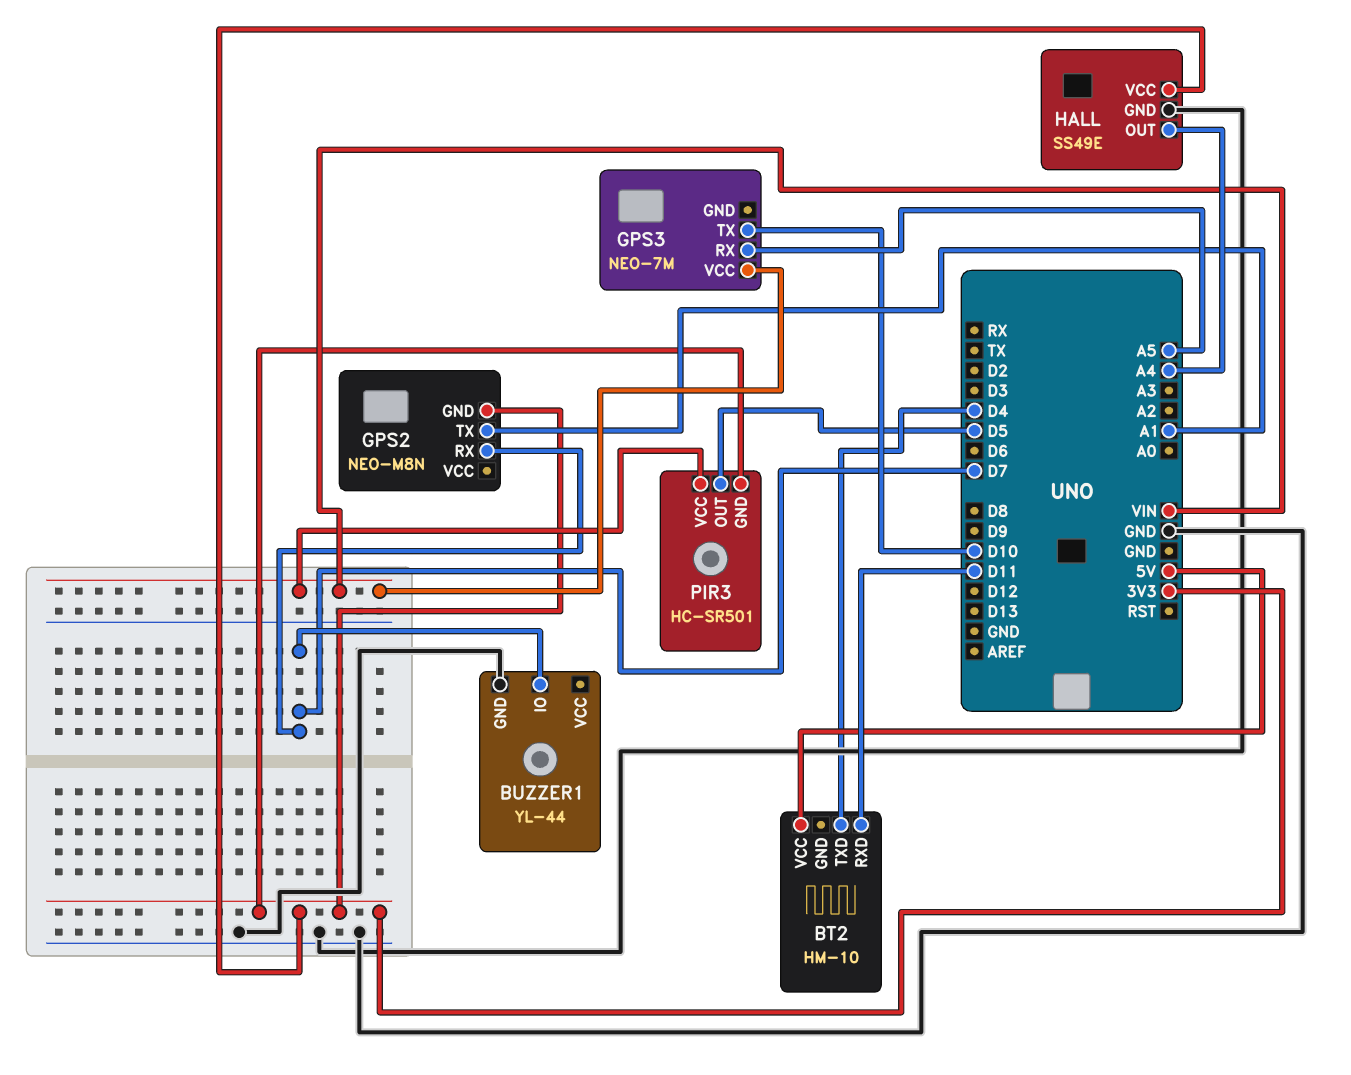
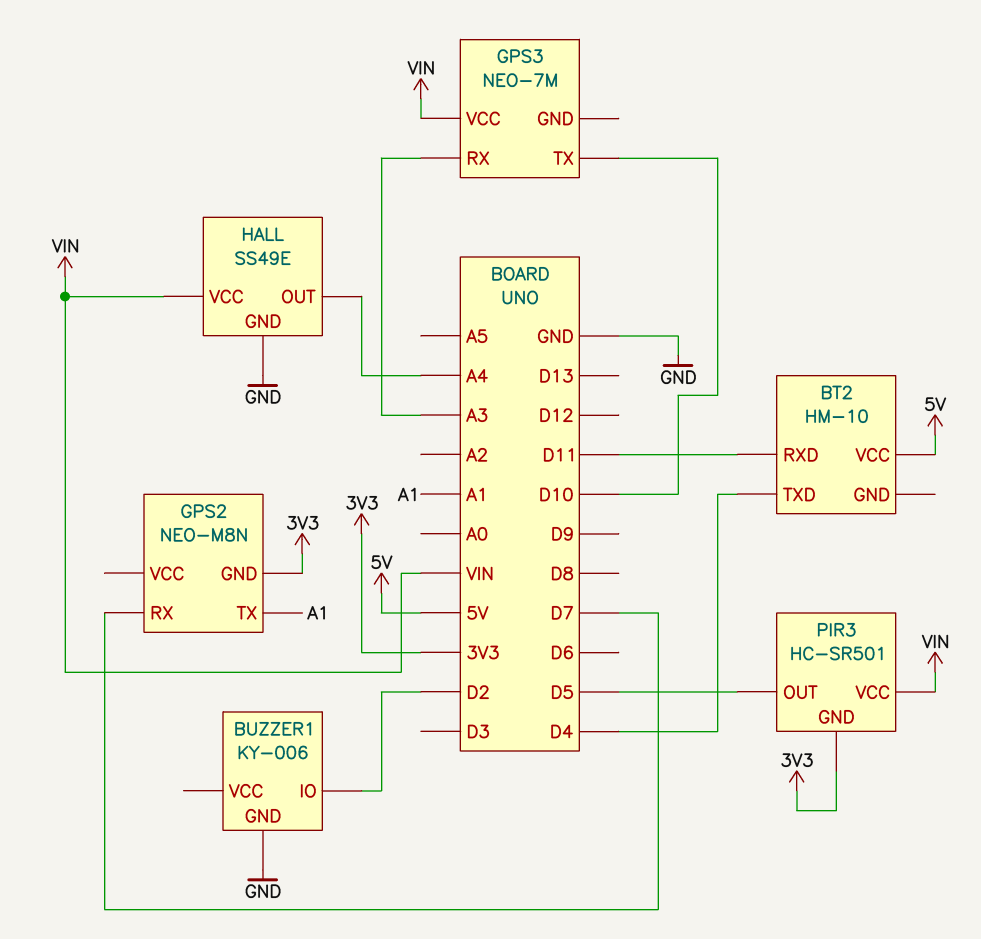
BUZZER1: YL-44 -> KY-006
BUZZER1 pin IO: D7 -> D2
GPS3 pin RX: A5 -> A3
HALL pin VCC: 3V3 -> VIN

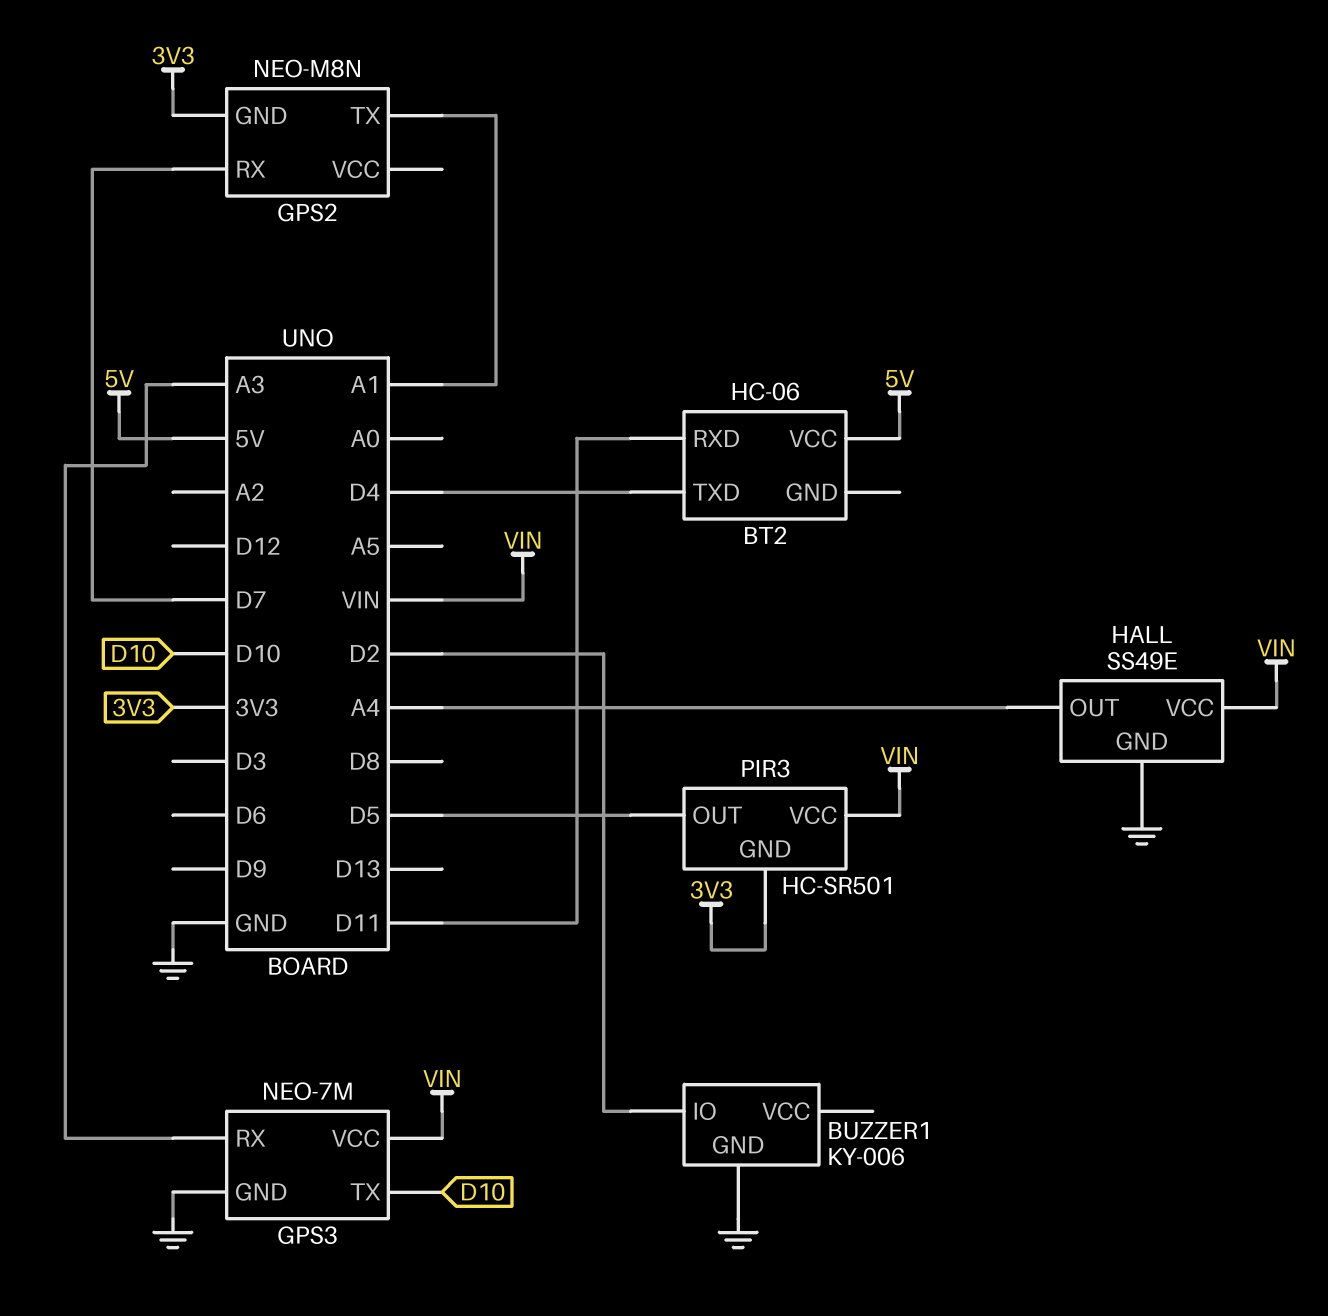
BT2: HM-10 -> HC-06
GPS3 pin GND: none -> GND

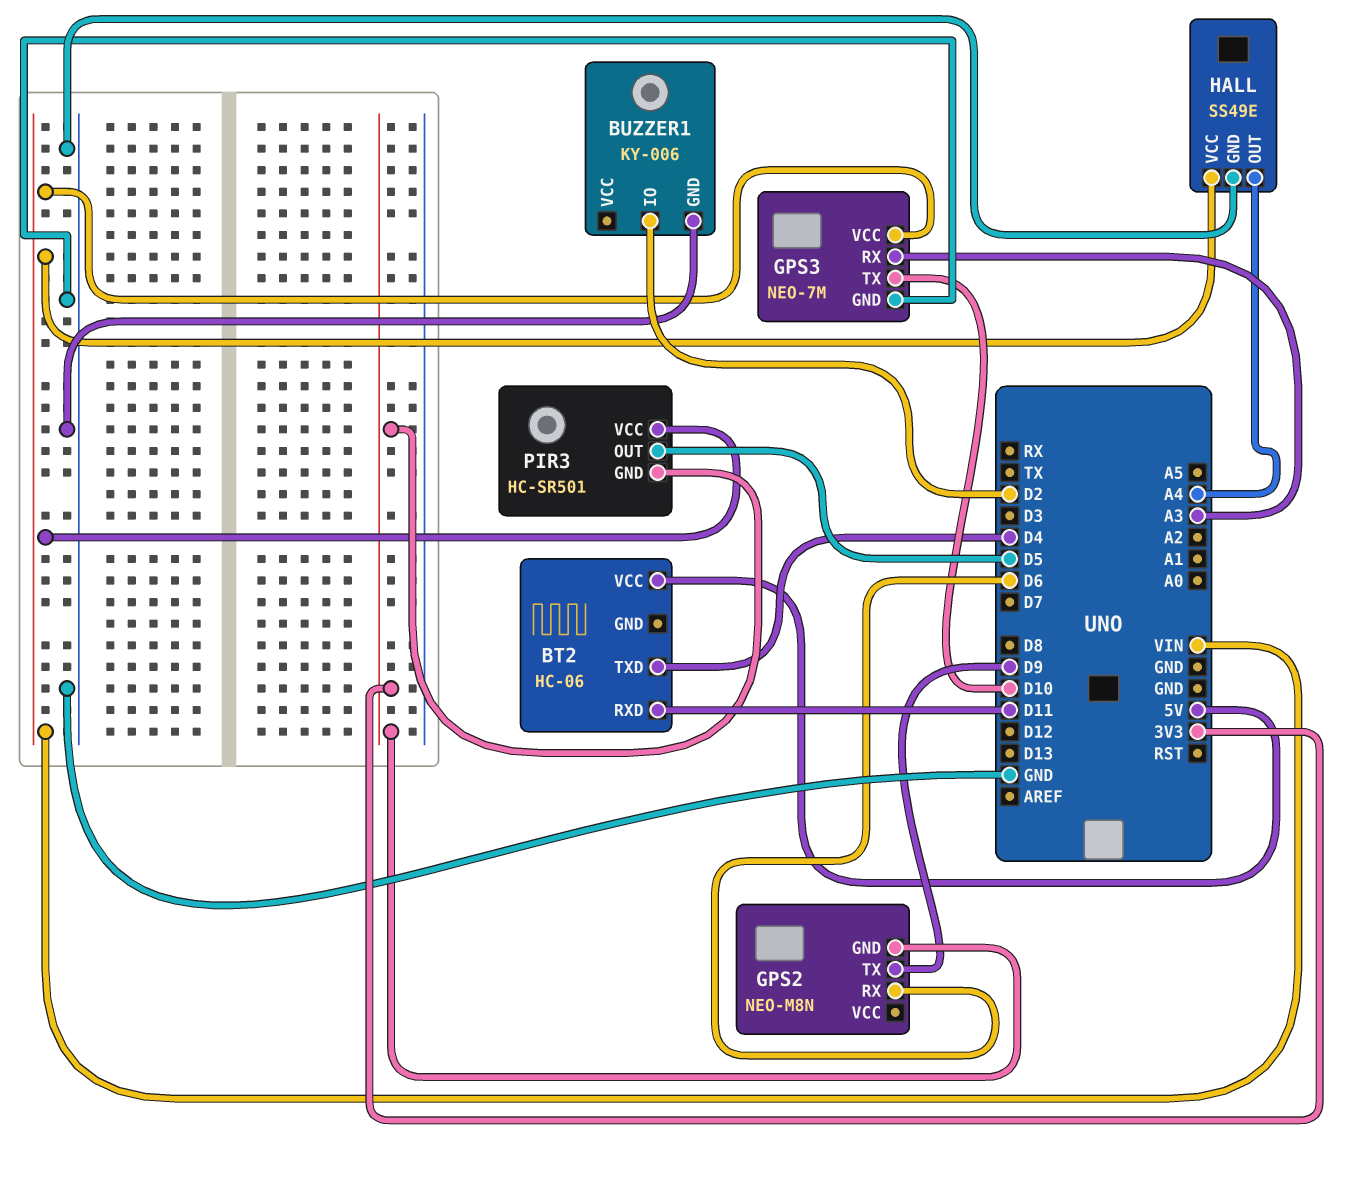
GPS2 pin RX: D7 -> D6
GPS2 pin TX: A1 -> D9

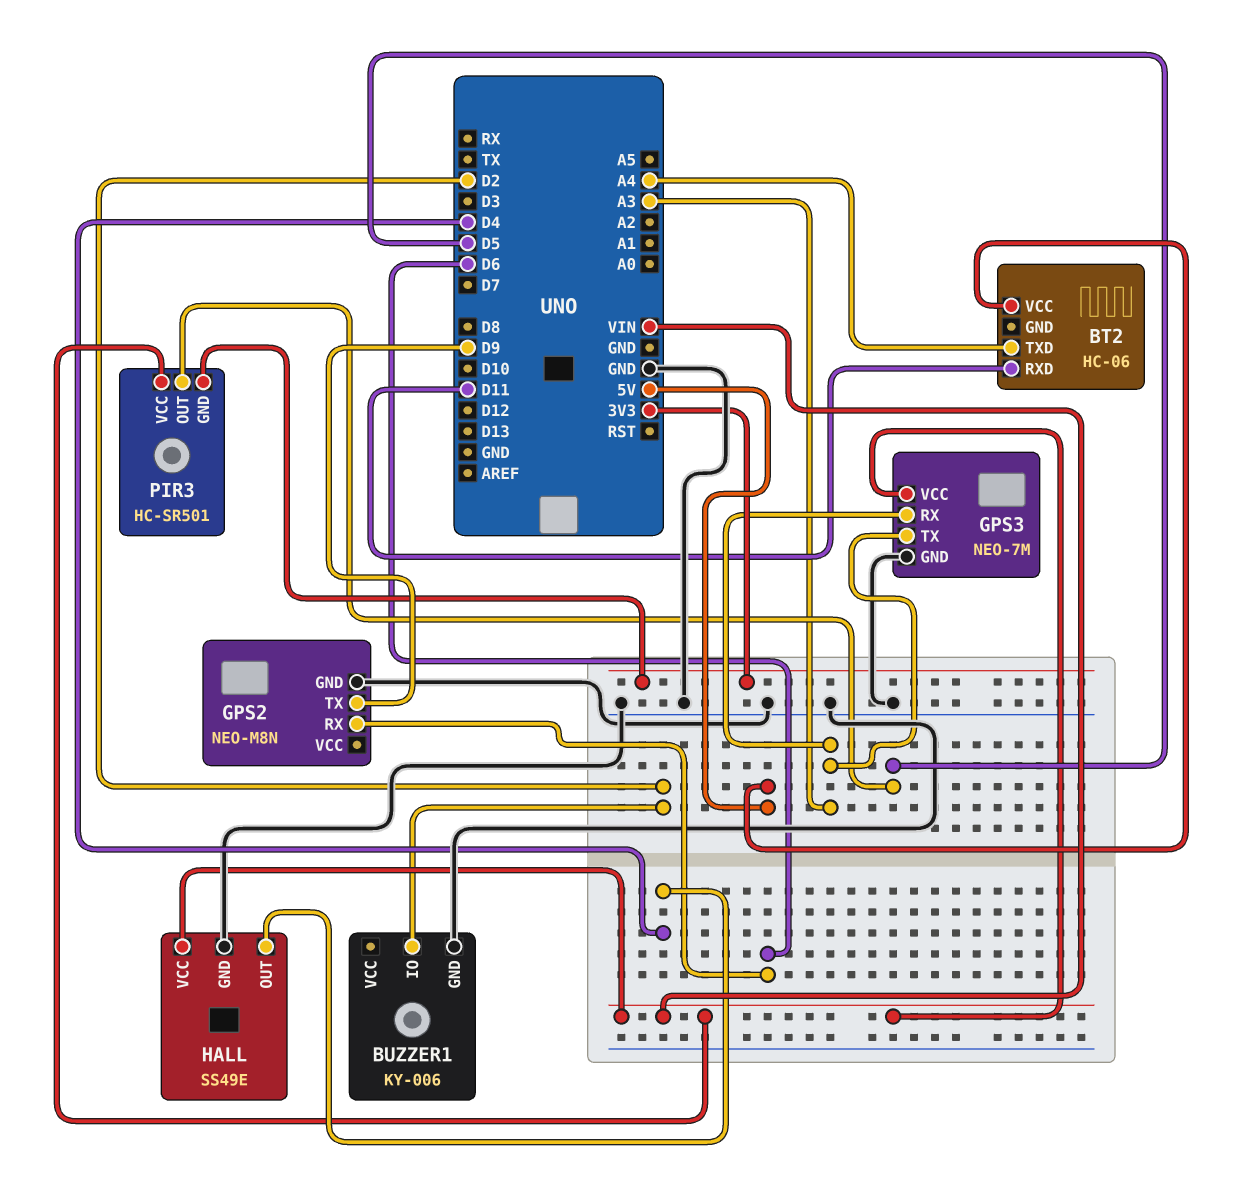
BT2 pin TXD: D4 -> A4
GPS2 pin GND: 3V3 -> GND
GPS3 pin TX: D10 -> A3
HALL pin OUT: A4 -> D4

